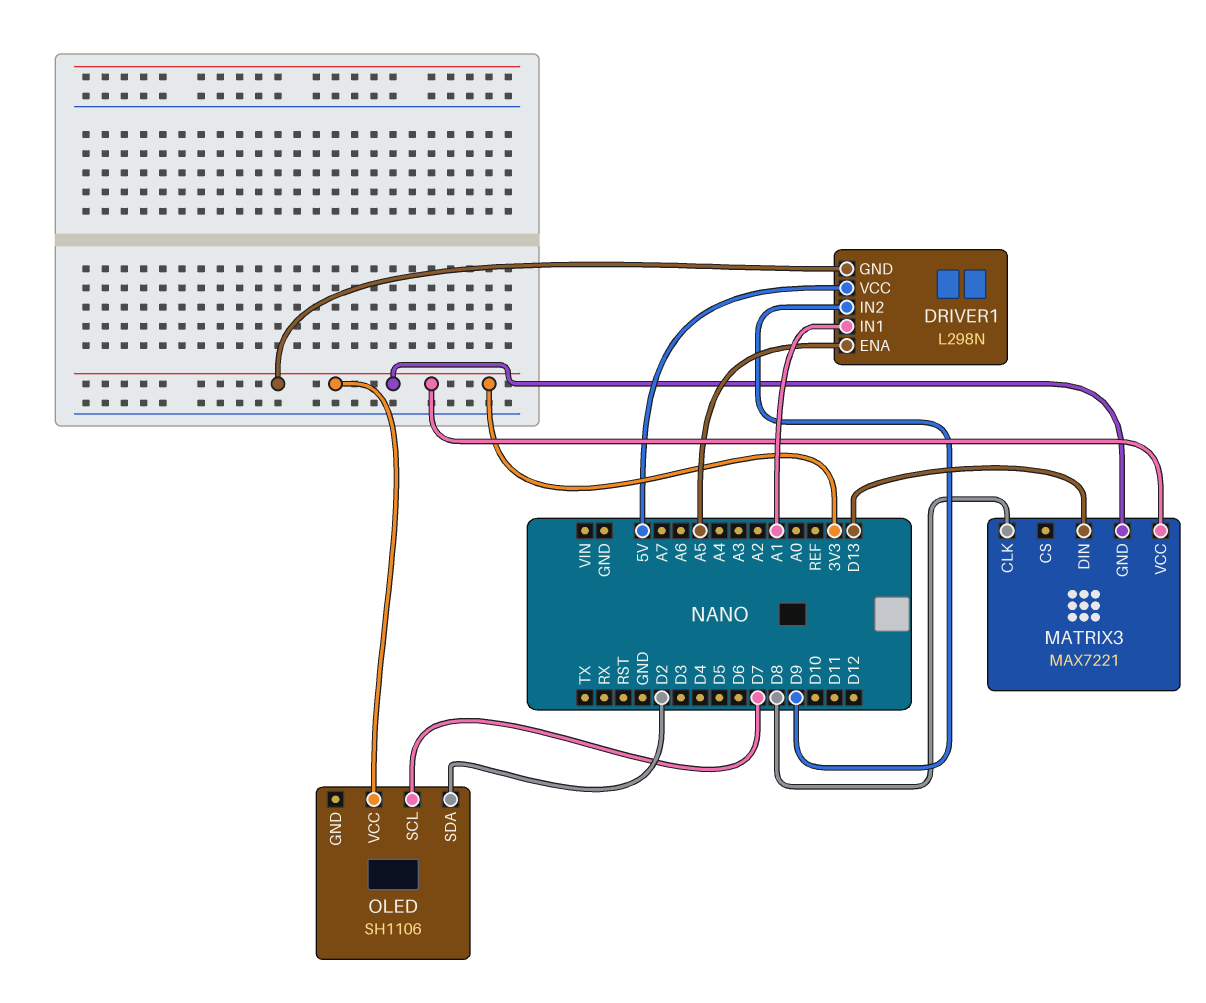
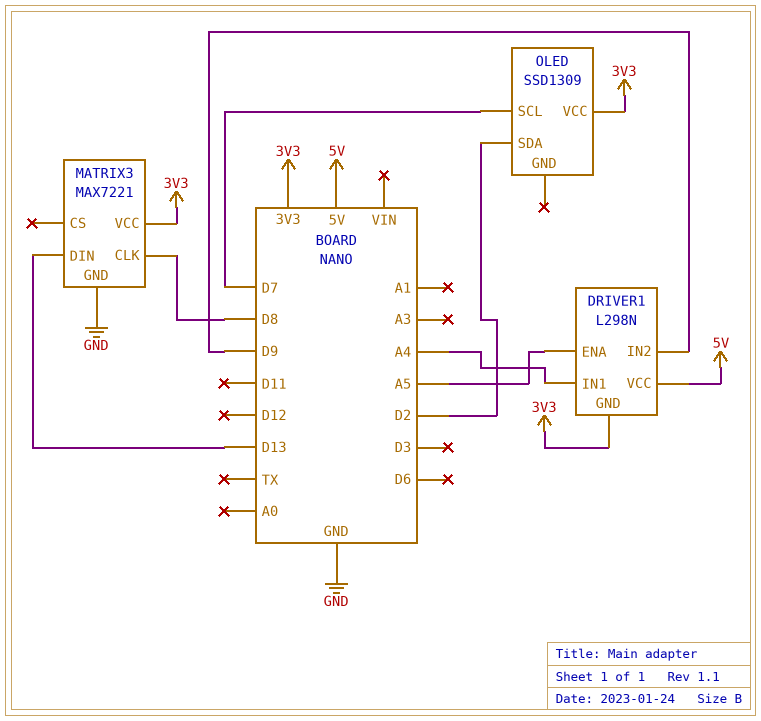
DRIVER1 pin IN1: A1 -> A4
MATRIX3 pin GND: 3V3 -> GND
OLED: SH1106 -> SSD1309

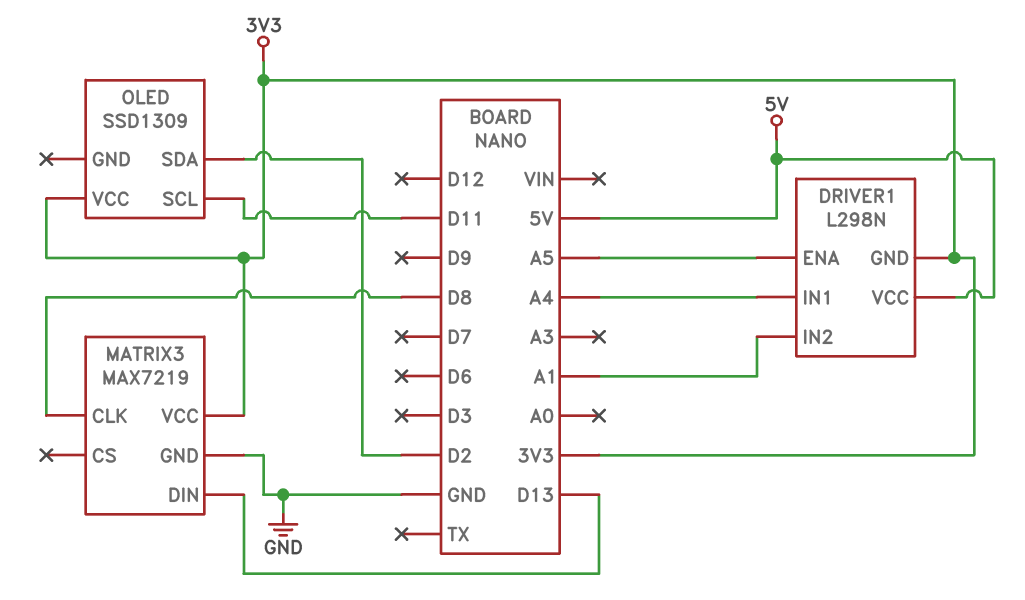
DRIVER1 pin IN2: D9 -> A1
MATRIX3: MAX7221 -> MAX7219
OLED pin SCL: D7 -> D11

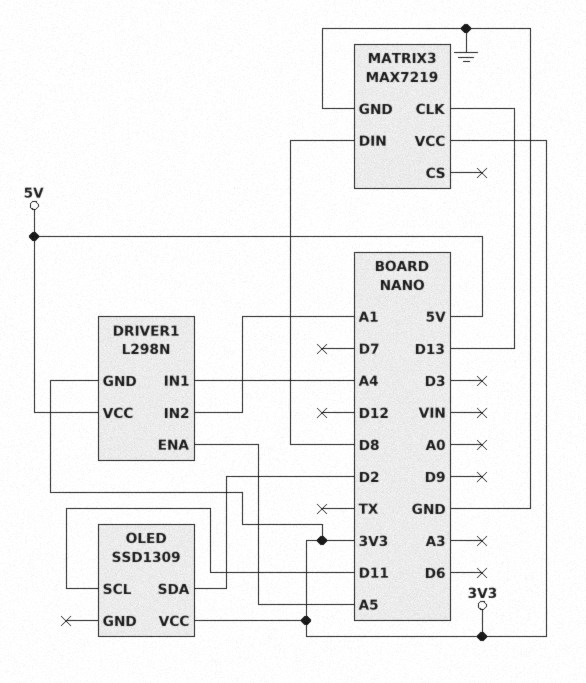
MATRIX3 pin CLK: D8 -> D13
MATRIX3 pin DIN: D13 -> D8

